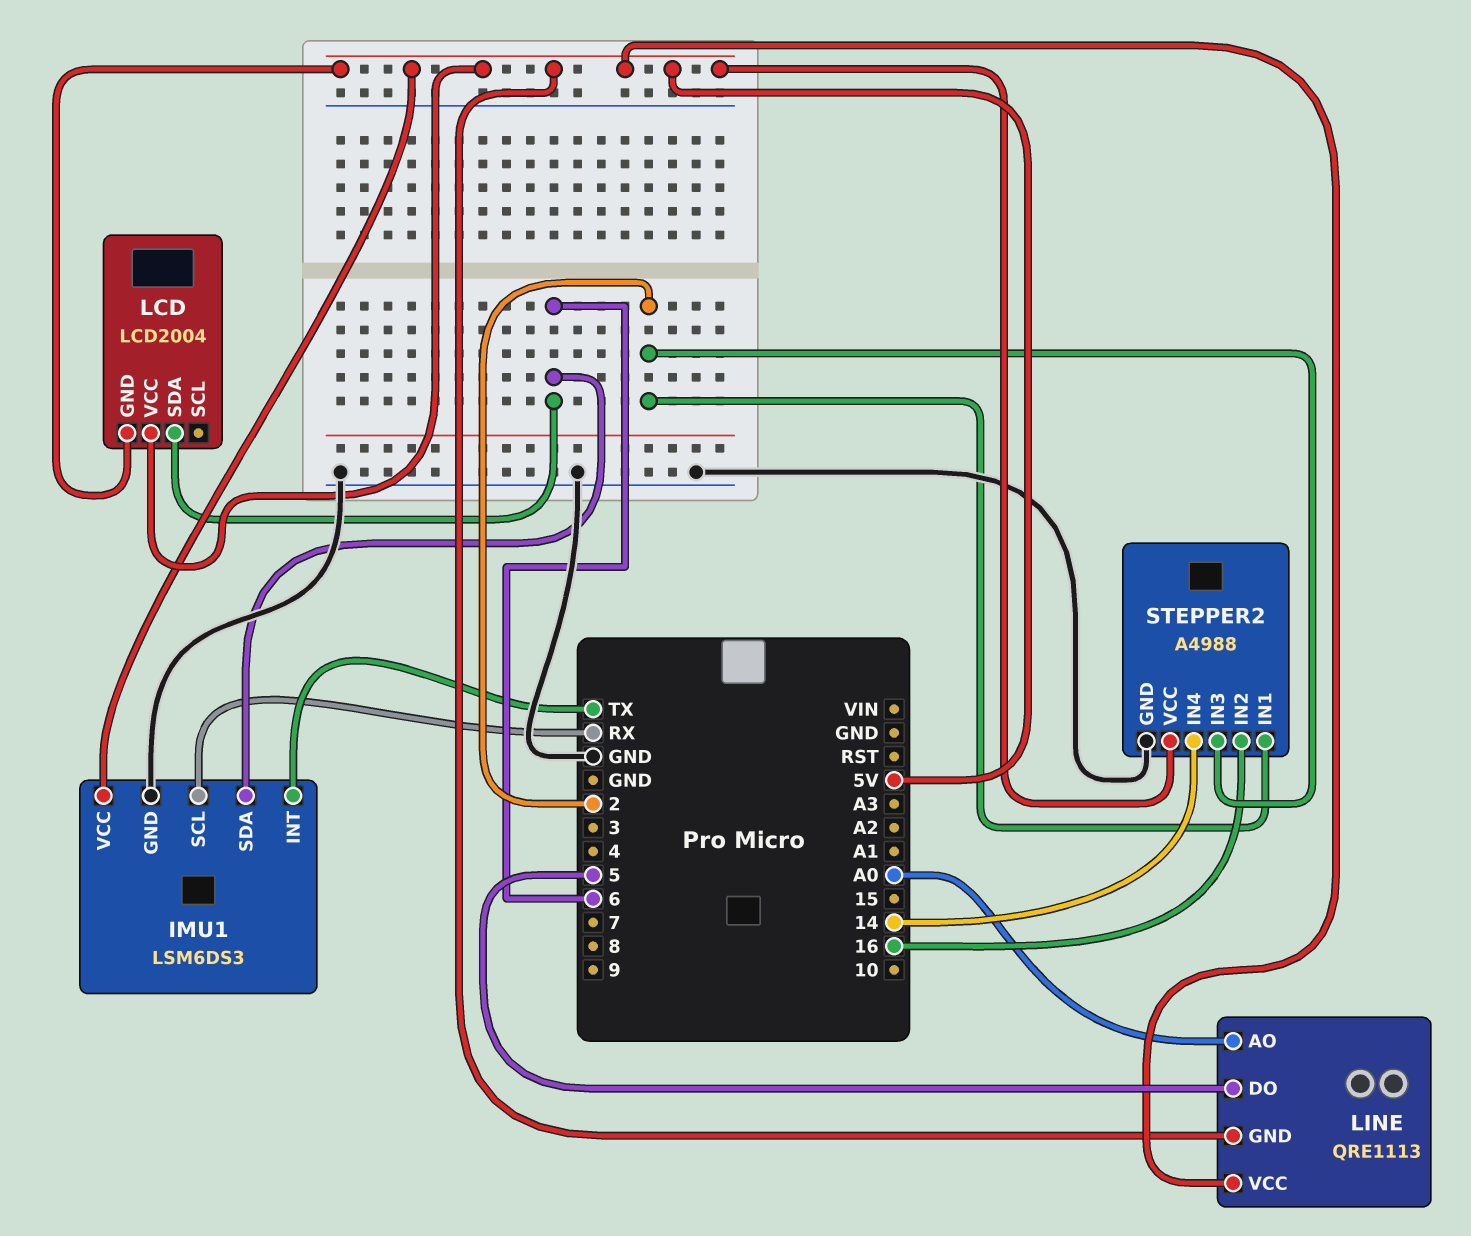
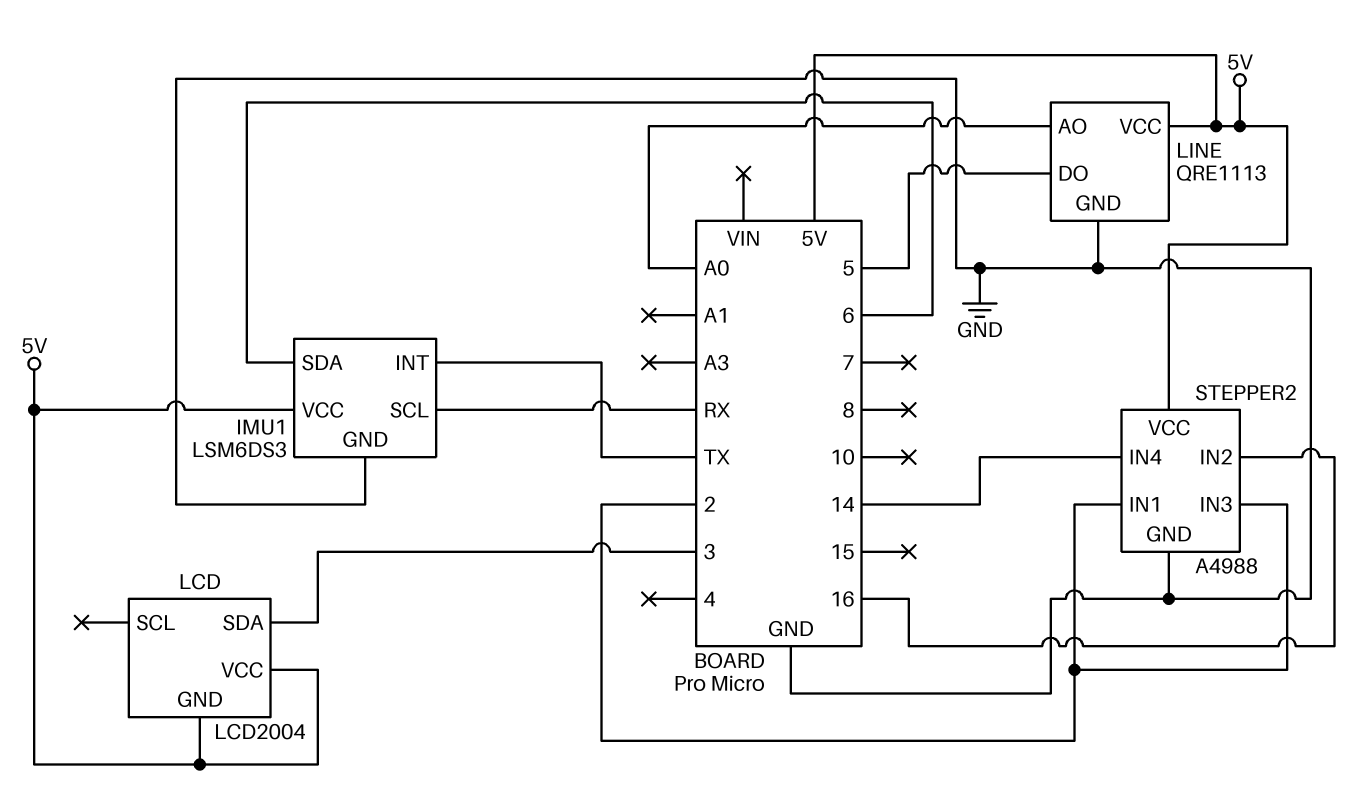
LCD pin SDA: 6 -> 3
LINE pin GND: 5V -> GND

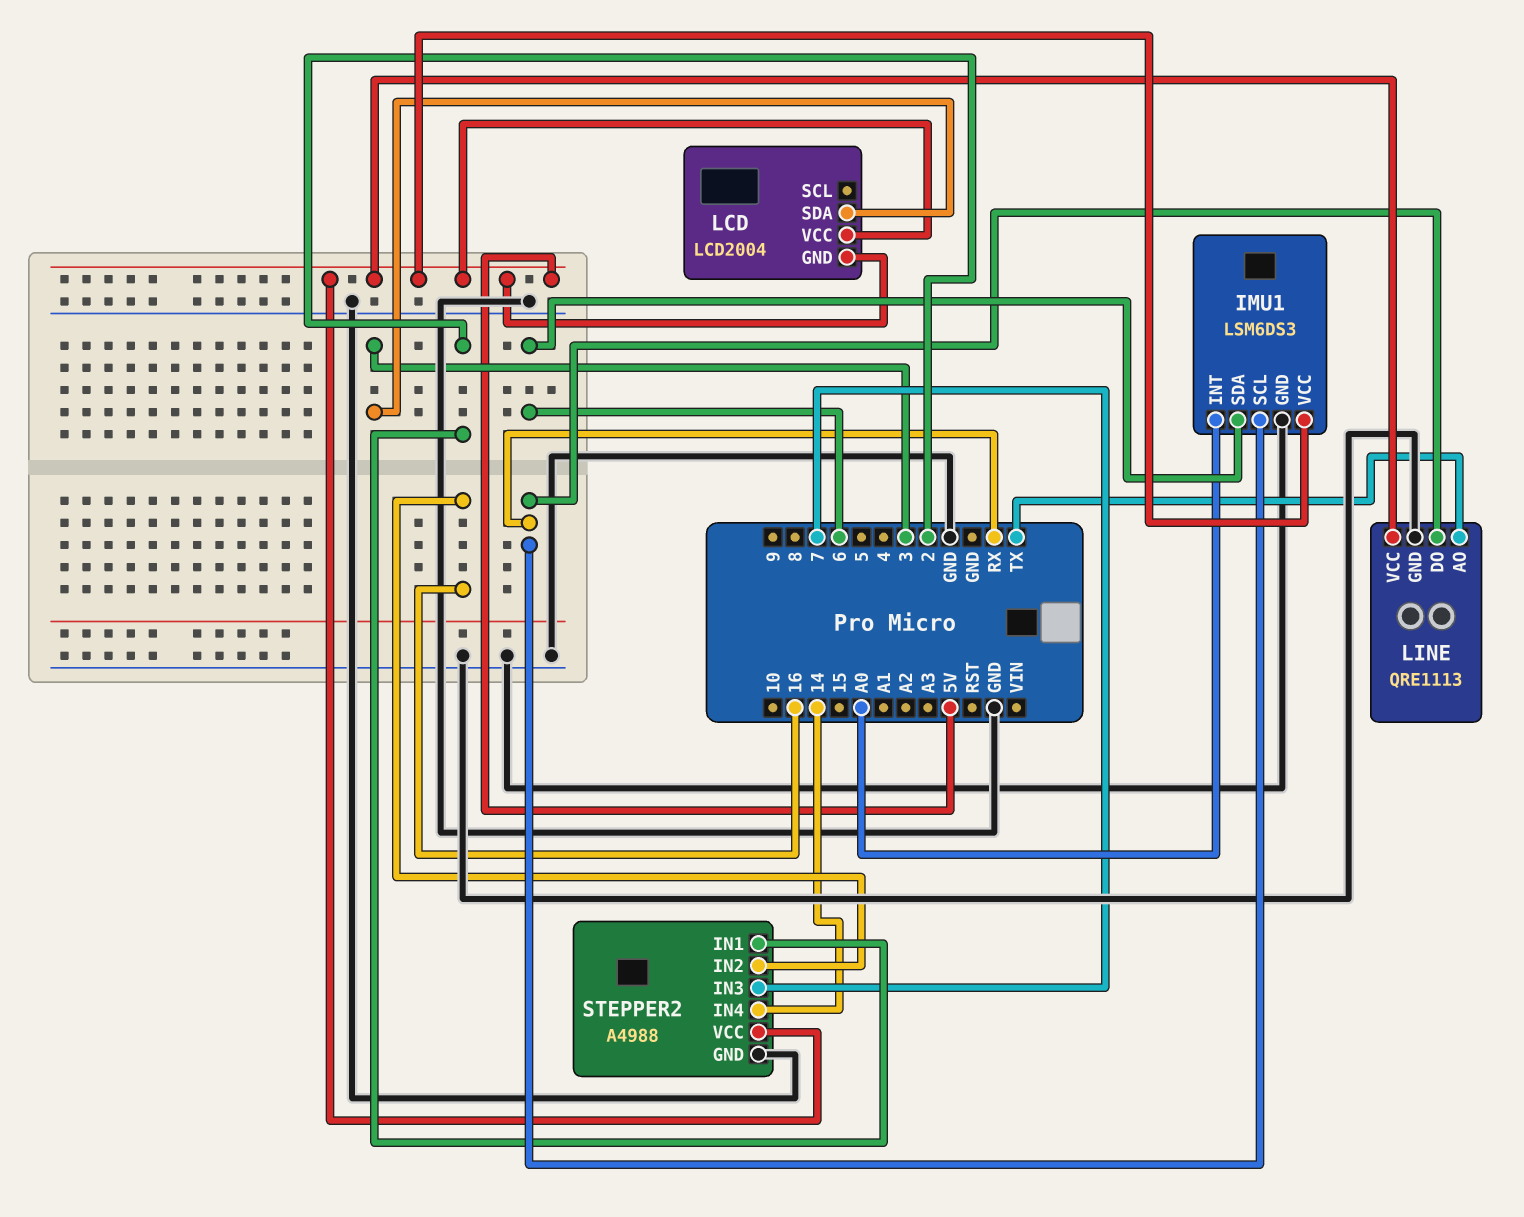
IMU1 pin INT: TX -> A0
LINE pin AO: A0 -> TX
LINE pin DO: 5 -> RX
STEPPER2 pin IN3: 2 -> 7

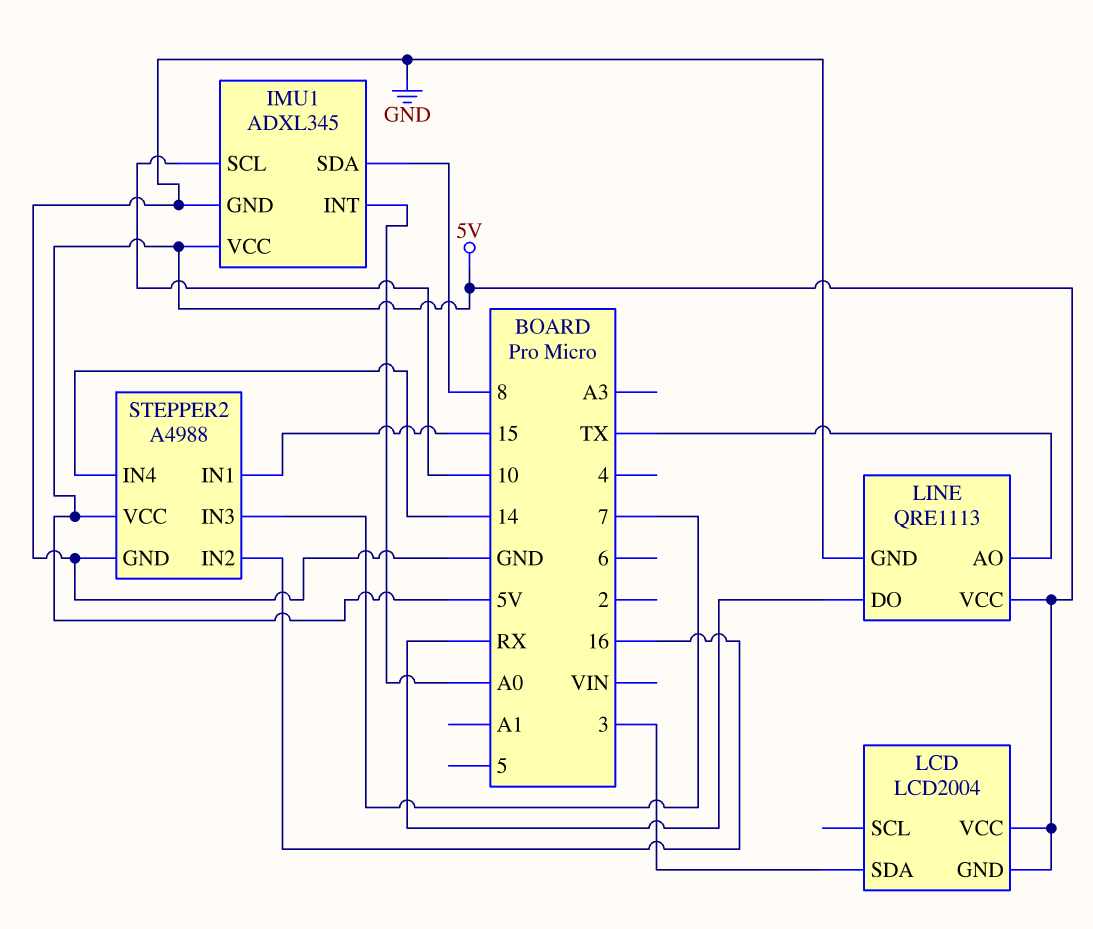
IMU1: LSM6DS3 -> ADXL345
IMU1 pin SCL: RX -> 10
IMU1 pin SDA: 6 -> 8
STEPPER2 pin IN1: 2 -> 15

